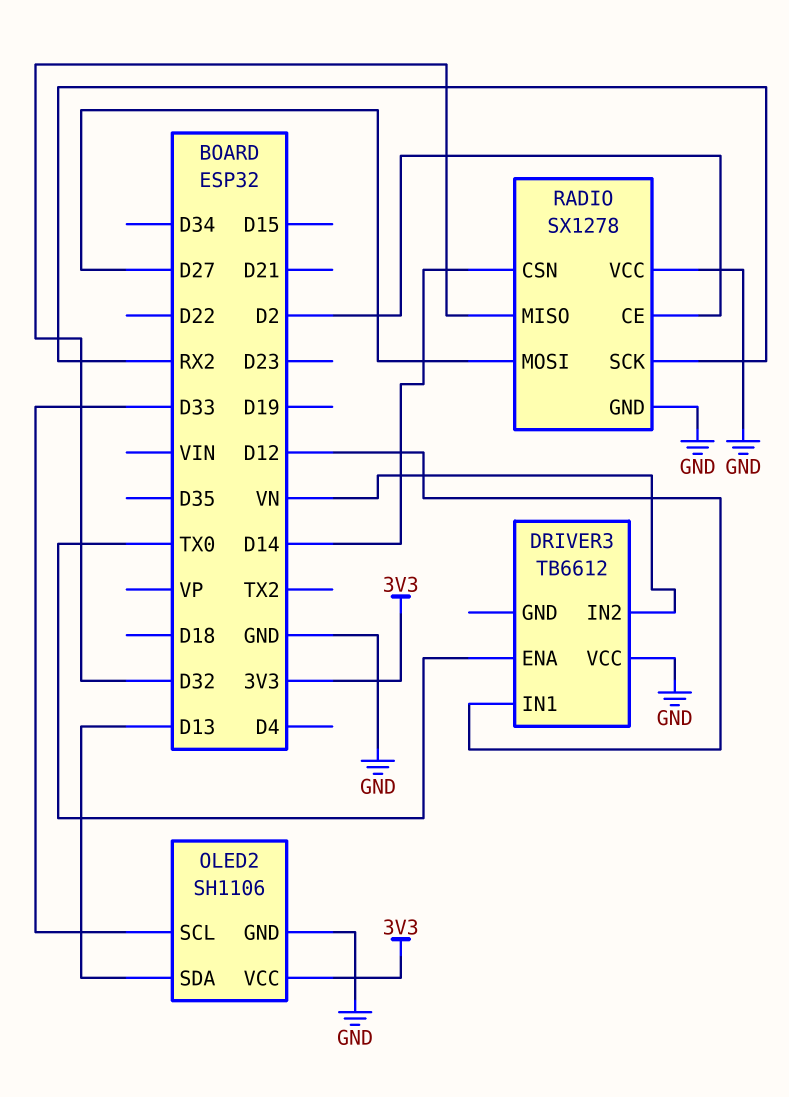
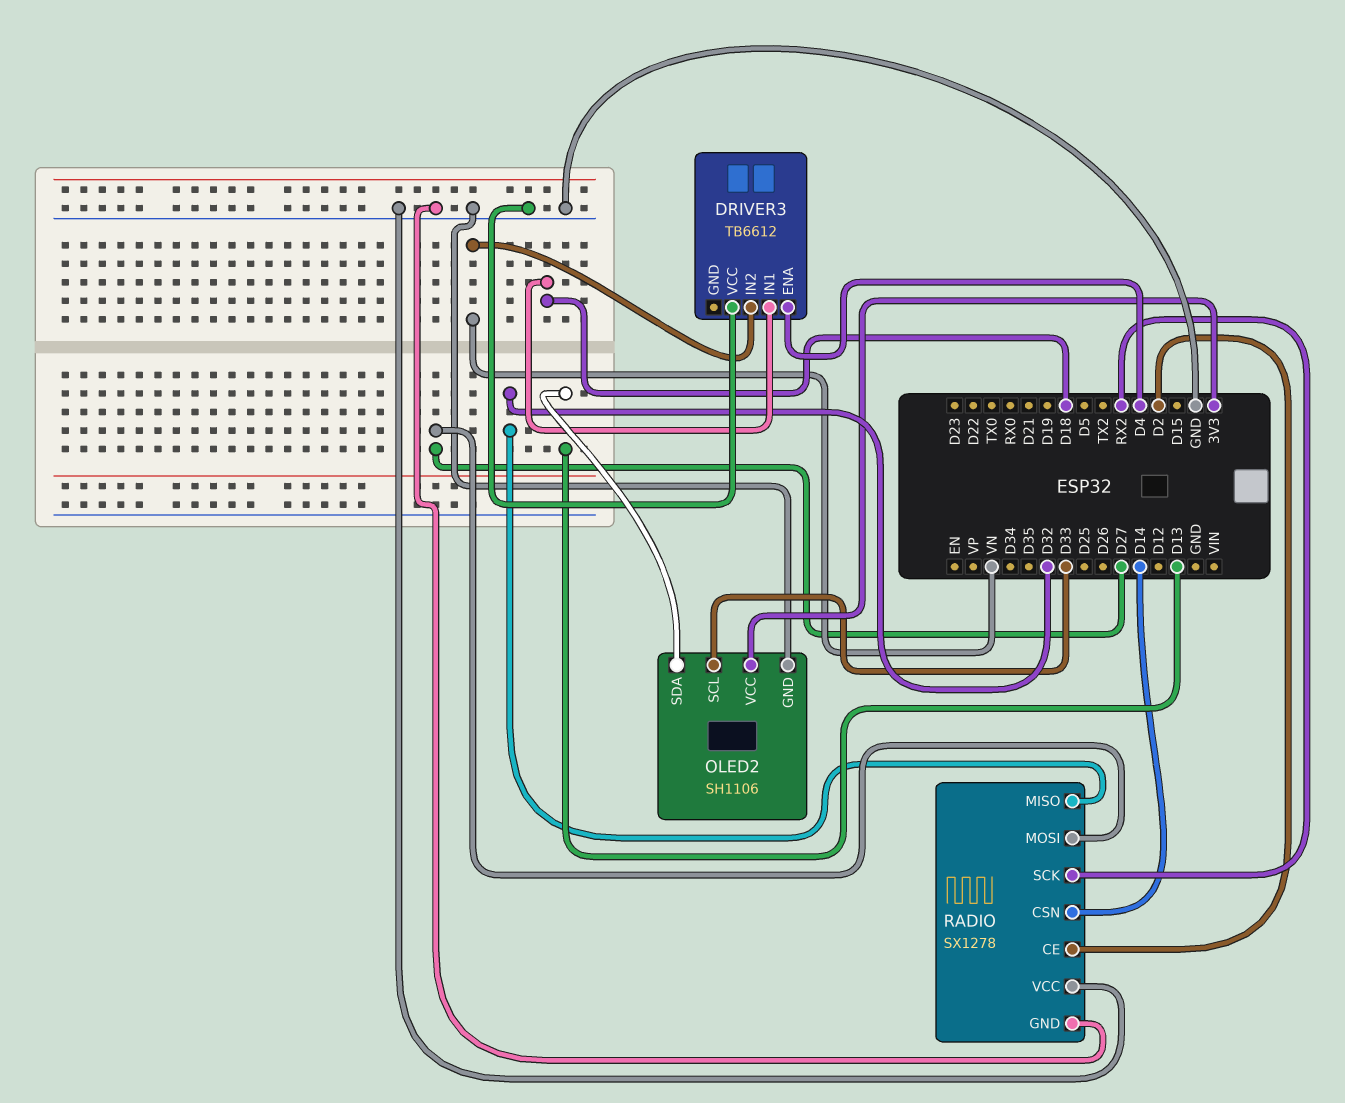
DRIVER3 pin ENA: TX0 -> D4
DRIVER3 pin IN1: D12 -> D18

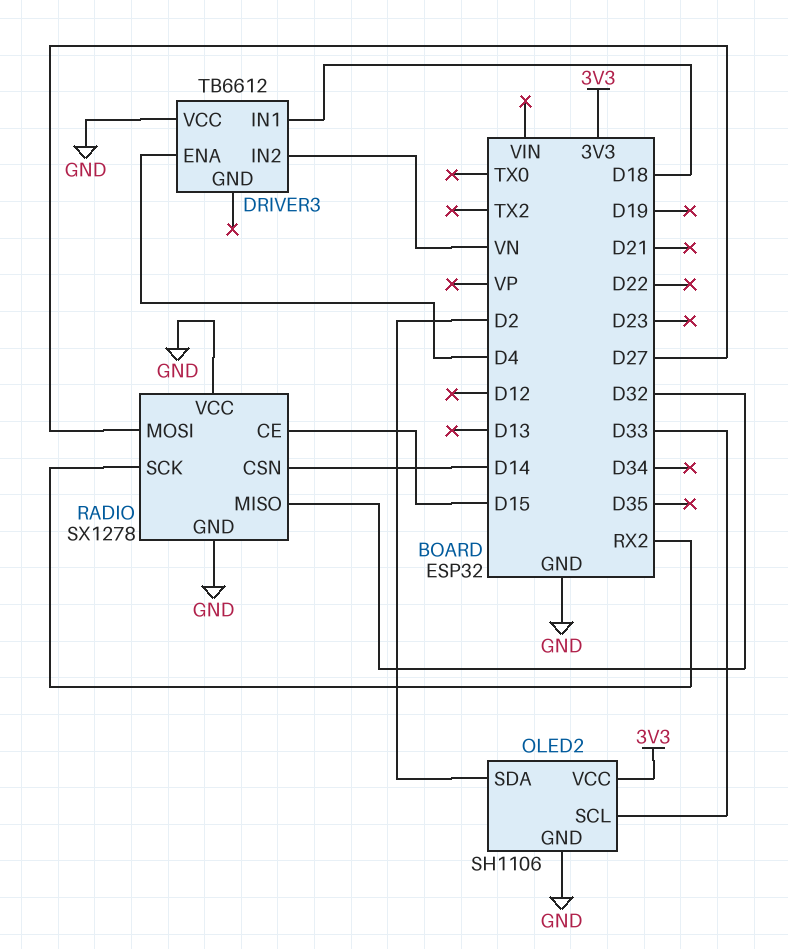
OLED2 pin SDA: D13 -> D2
RADIO pin CE: D2 -> D15

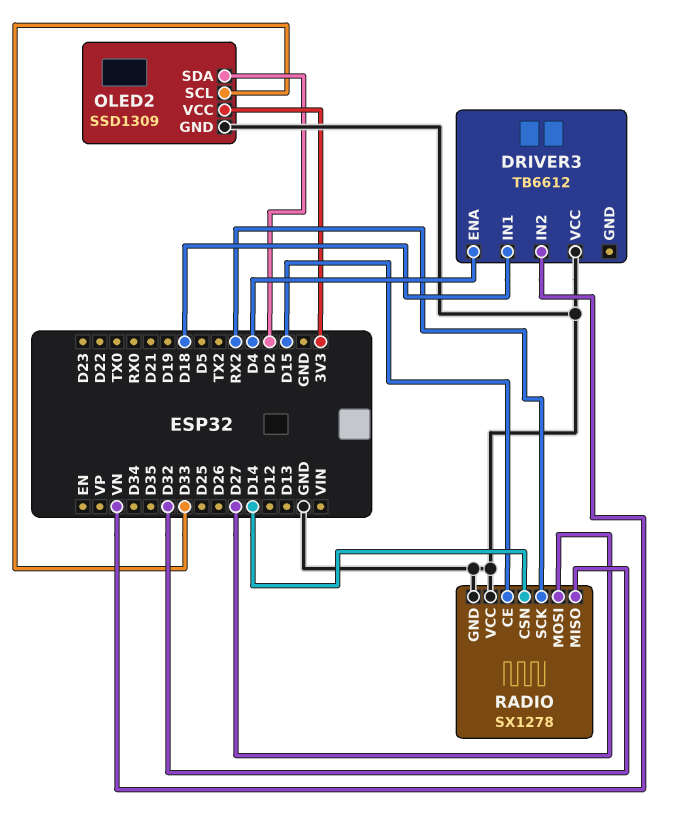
OLED2: SH1106 -> SSD1309

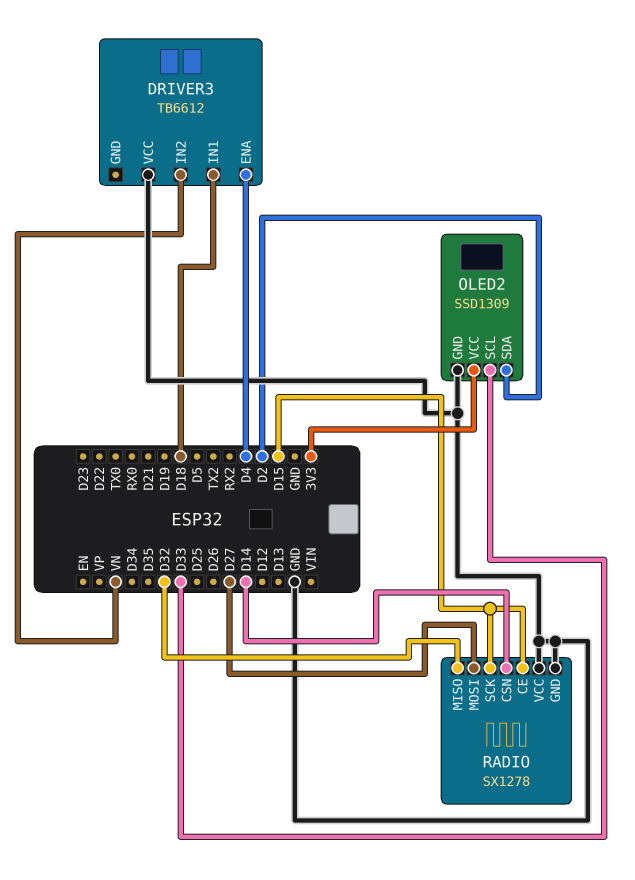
RADIO pin SCK: RX2 -> D15

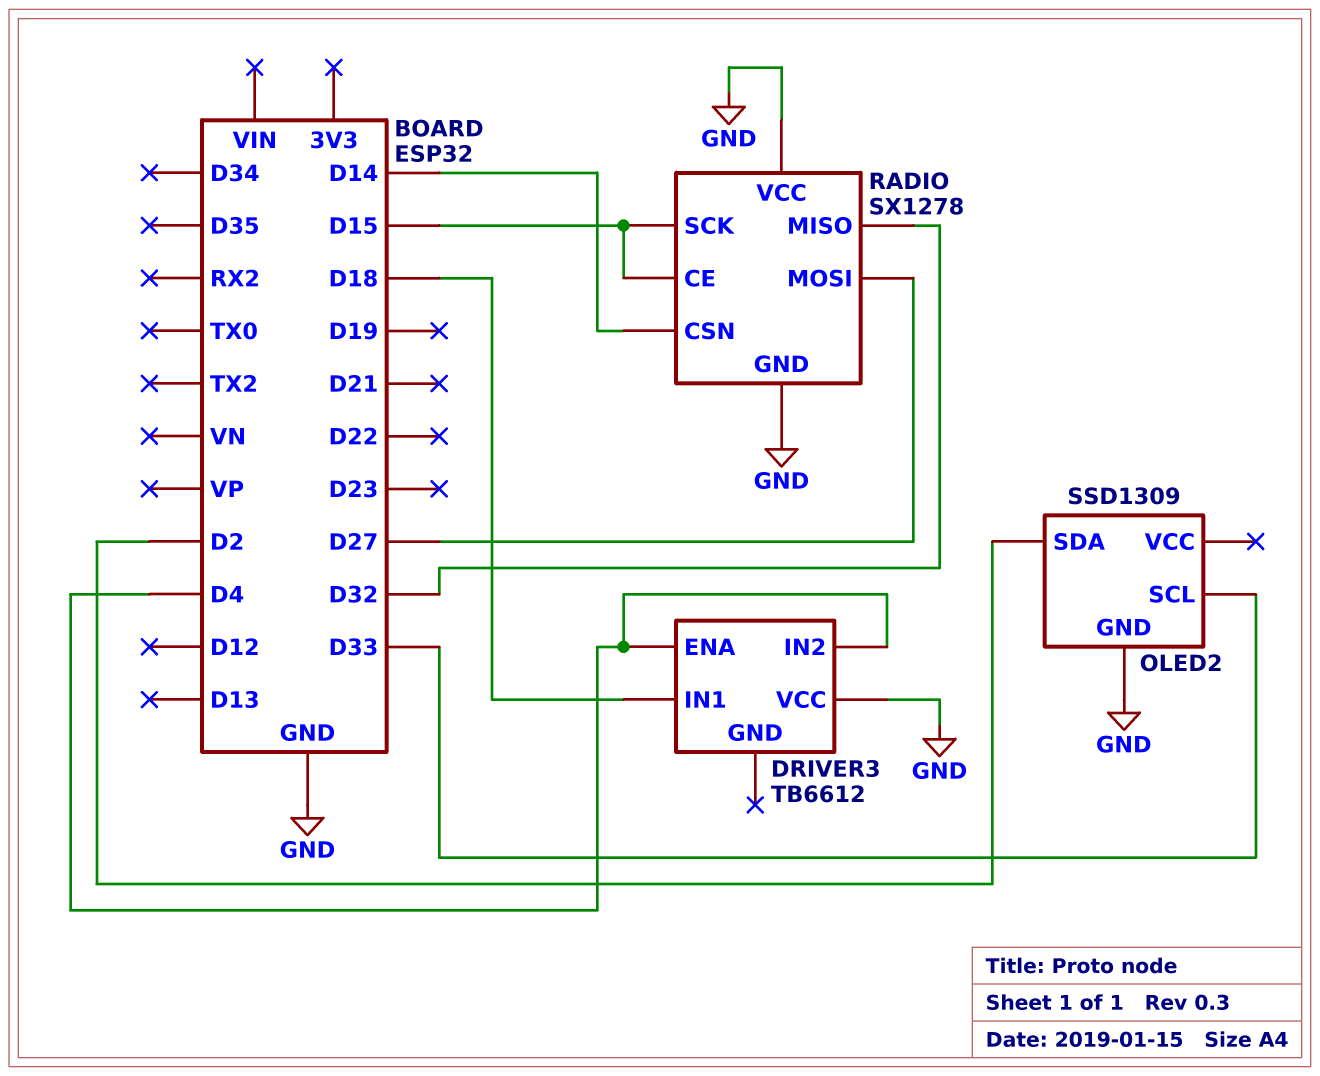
DRIVER3 pin IN2: VN -> D4
OLED2 pin VCC: 3V3 -> none

